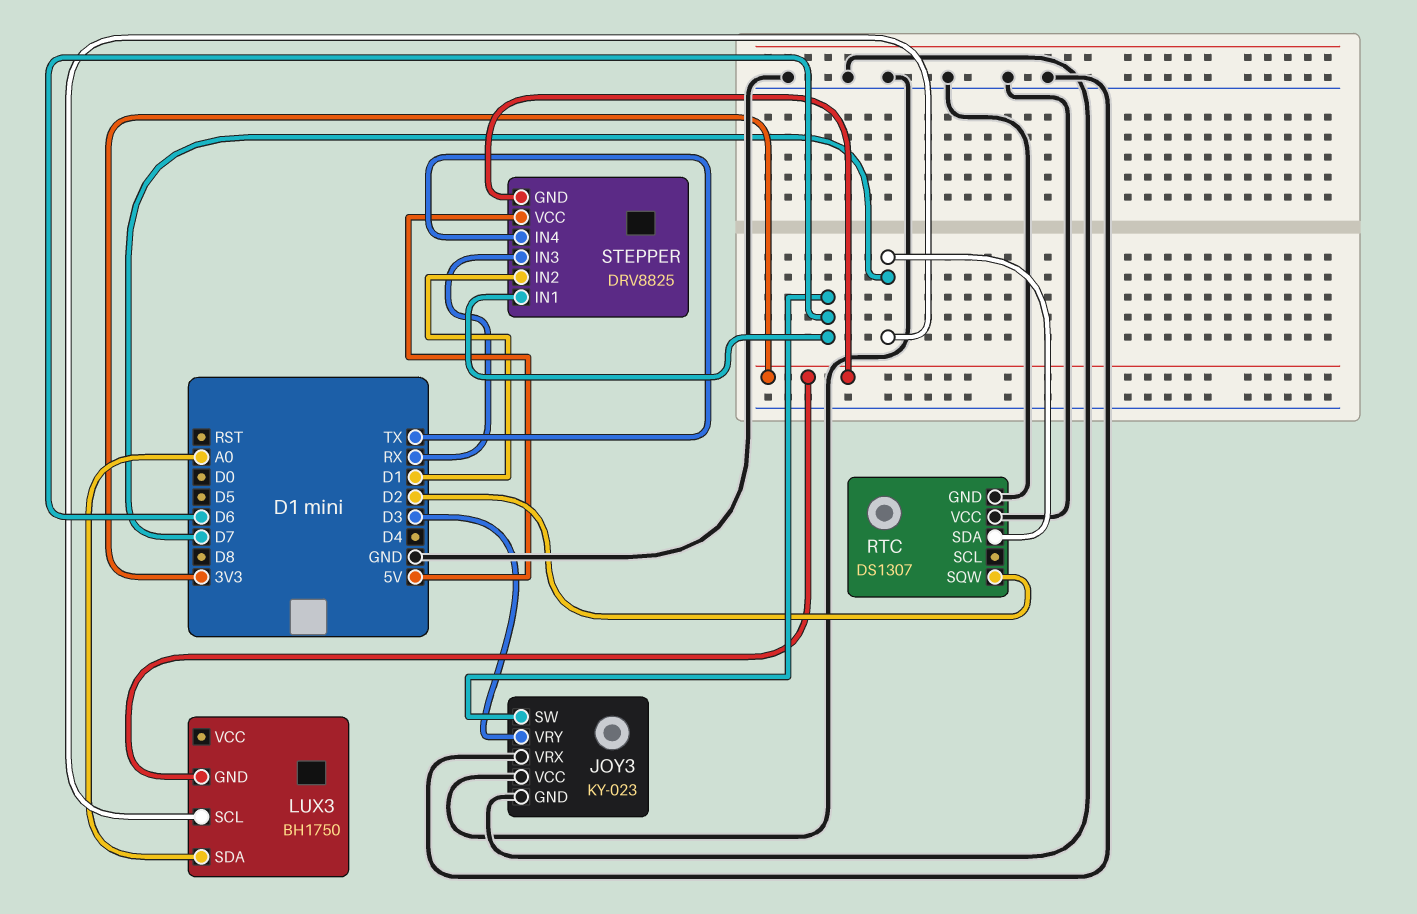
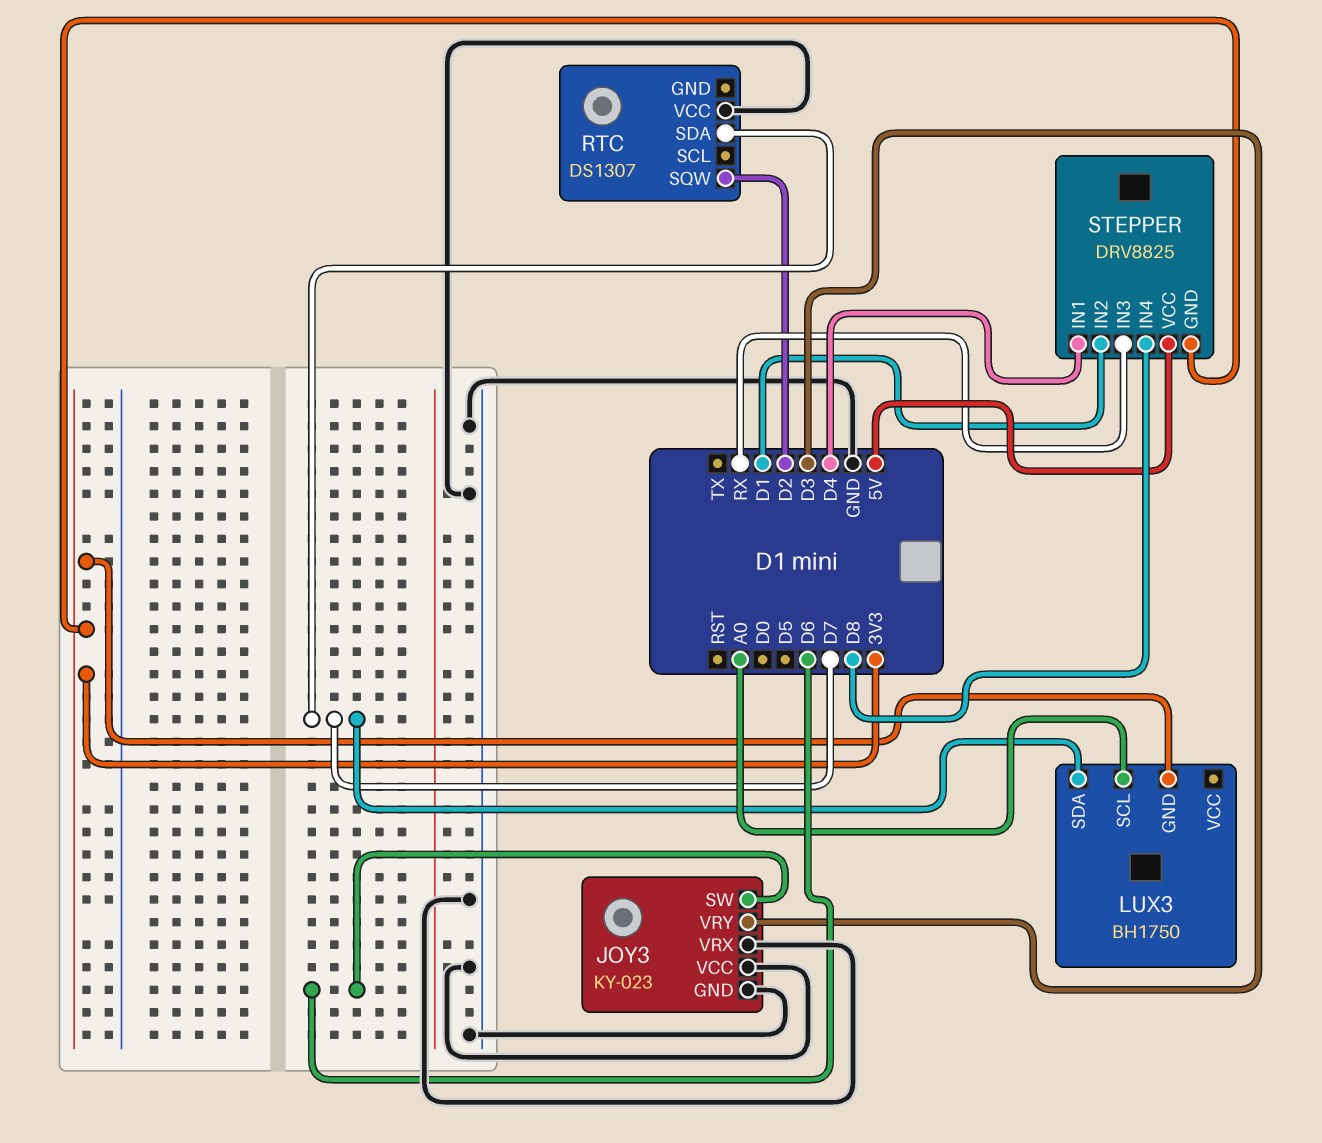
LUX3 pin SCL: D7 -> A0
LUX3 pin SDA: A0 -> D7
RTC pin GND: GND -> none
STEPPER pin IN1: D6 -> D4
STEPPER pin IN4: TX -> D8

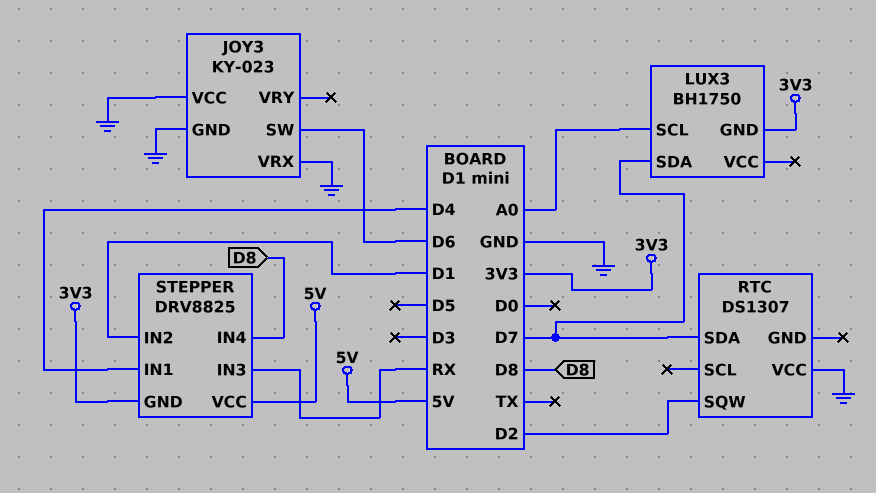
JOY3 pin VRY: D3 -> none

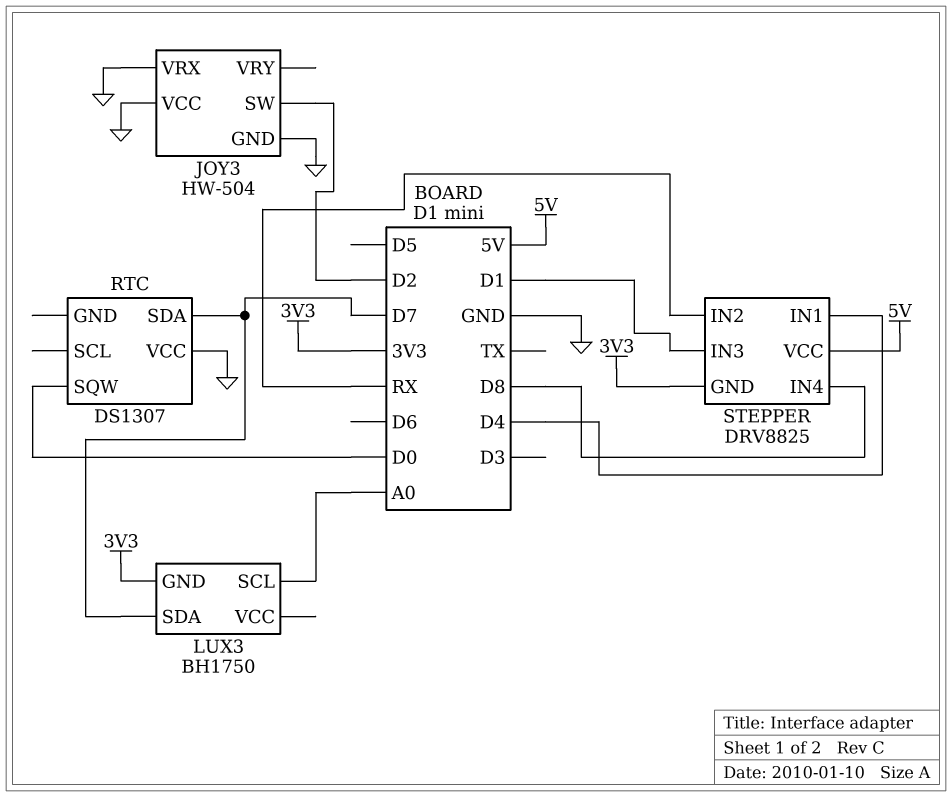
JOY3: KY-023 -> HW-504
JOY3 pin SW: D6 -> D2
RTC pin SQW: D2 -> D0
STEPPER pin IN2: D1 -> RX
STEPPER pin IN3: RX -> D1

